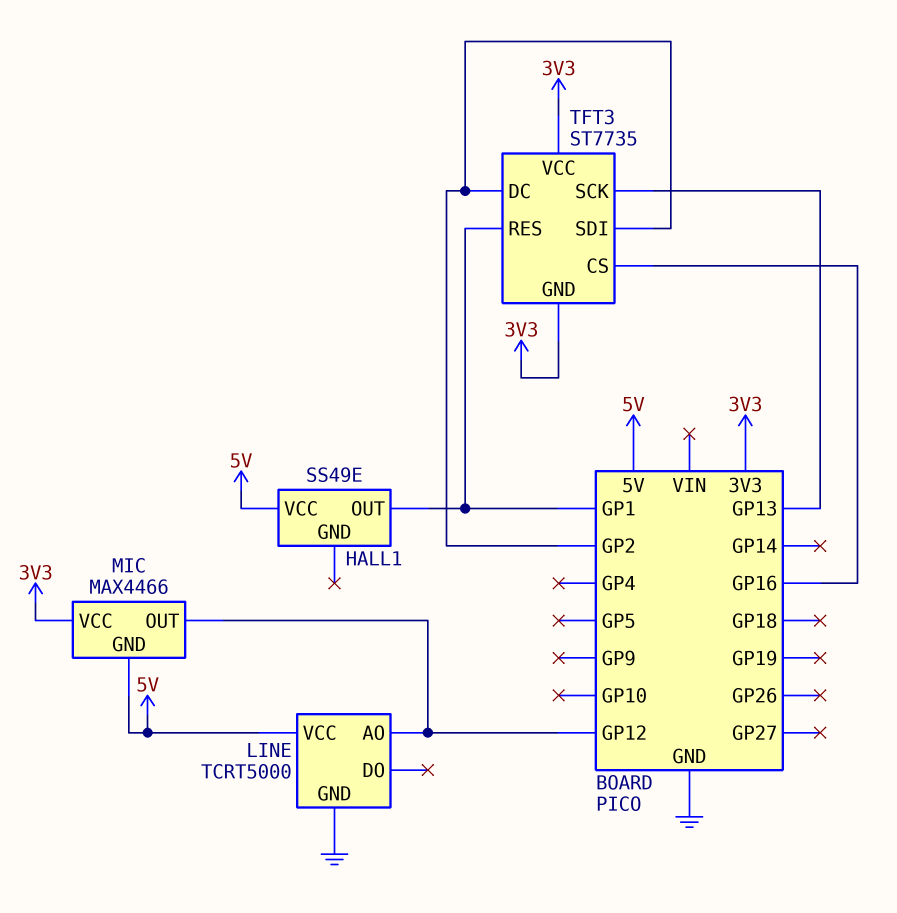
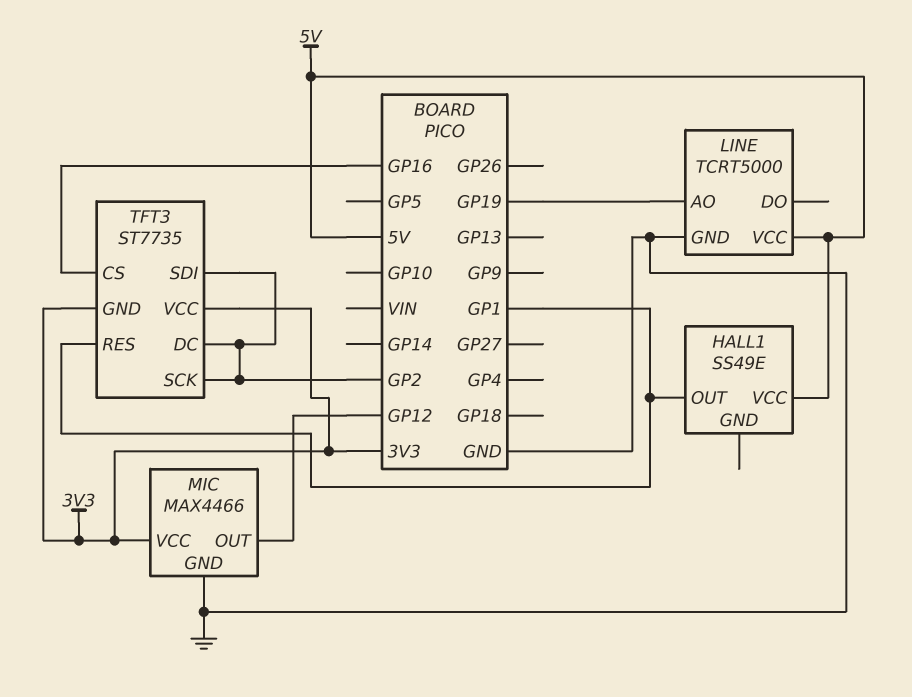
LINE pin AO: GP12 -> GP19
MIC pin GND: 5V -> GND
TFT3 pin SCK: GP13 -> GP2

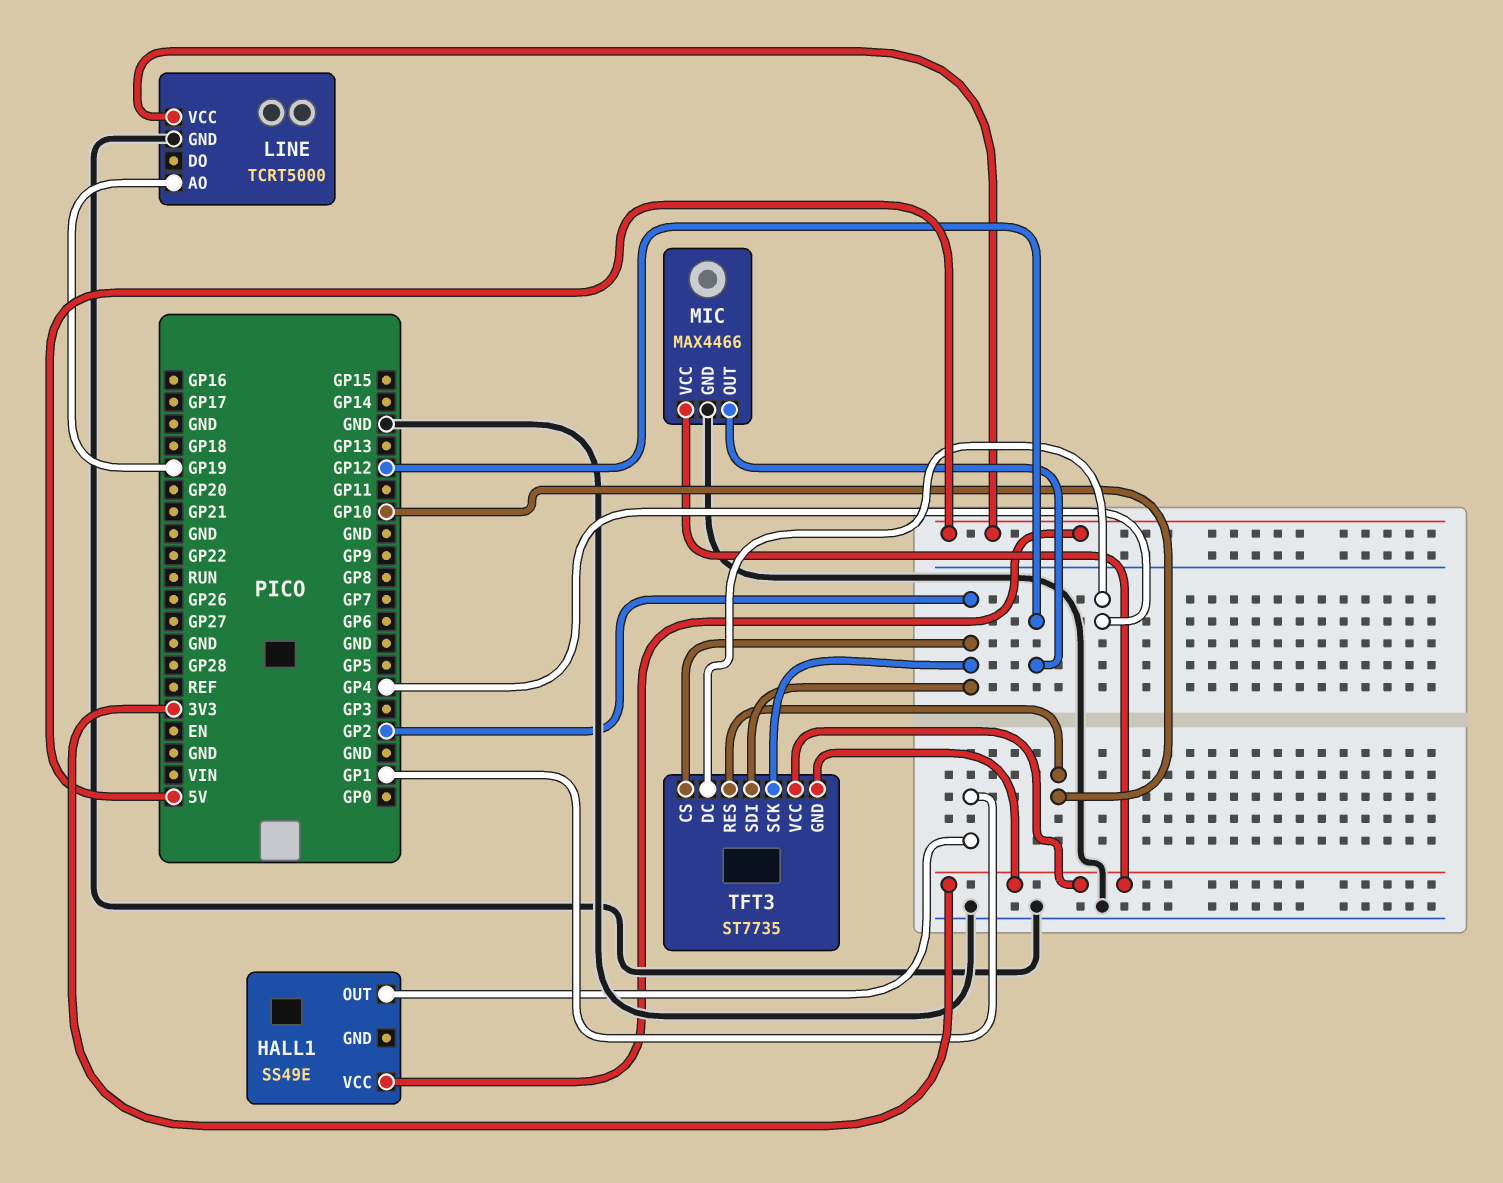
TFT3 pin CS: GP16 -> GP2
TFT3 pin DC: GP2 -> GP4
TFT3 pin RES: GP1 -> GP10

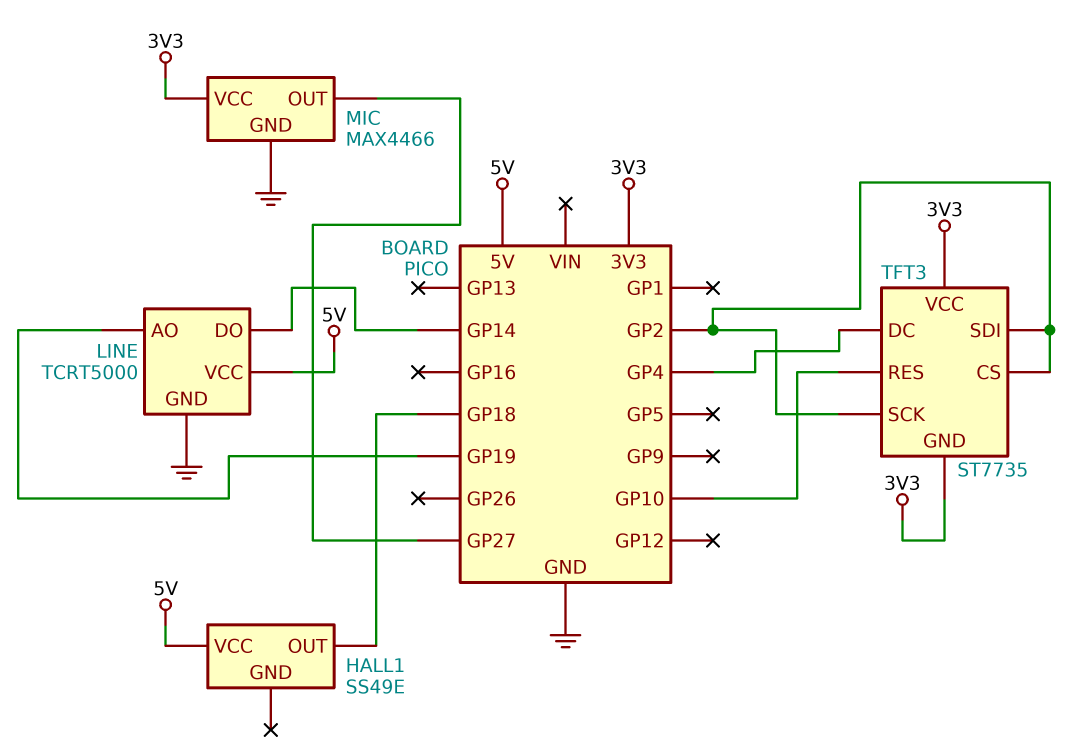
HALL1 pin OUT: GP1 -> GP18
LINE pin DO: none -> GP14
MIC pin OUT: GP12 -> GP27

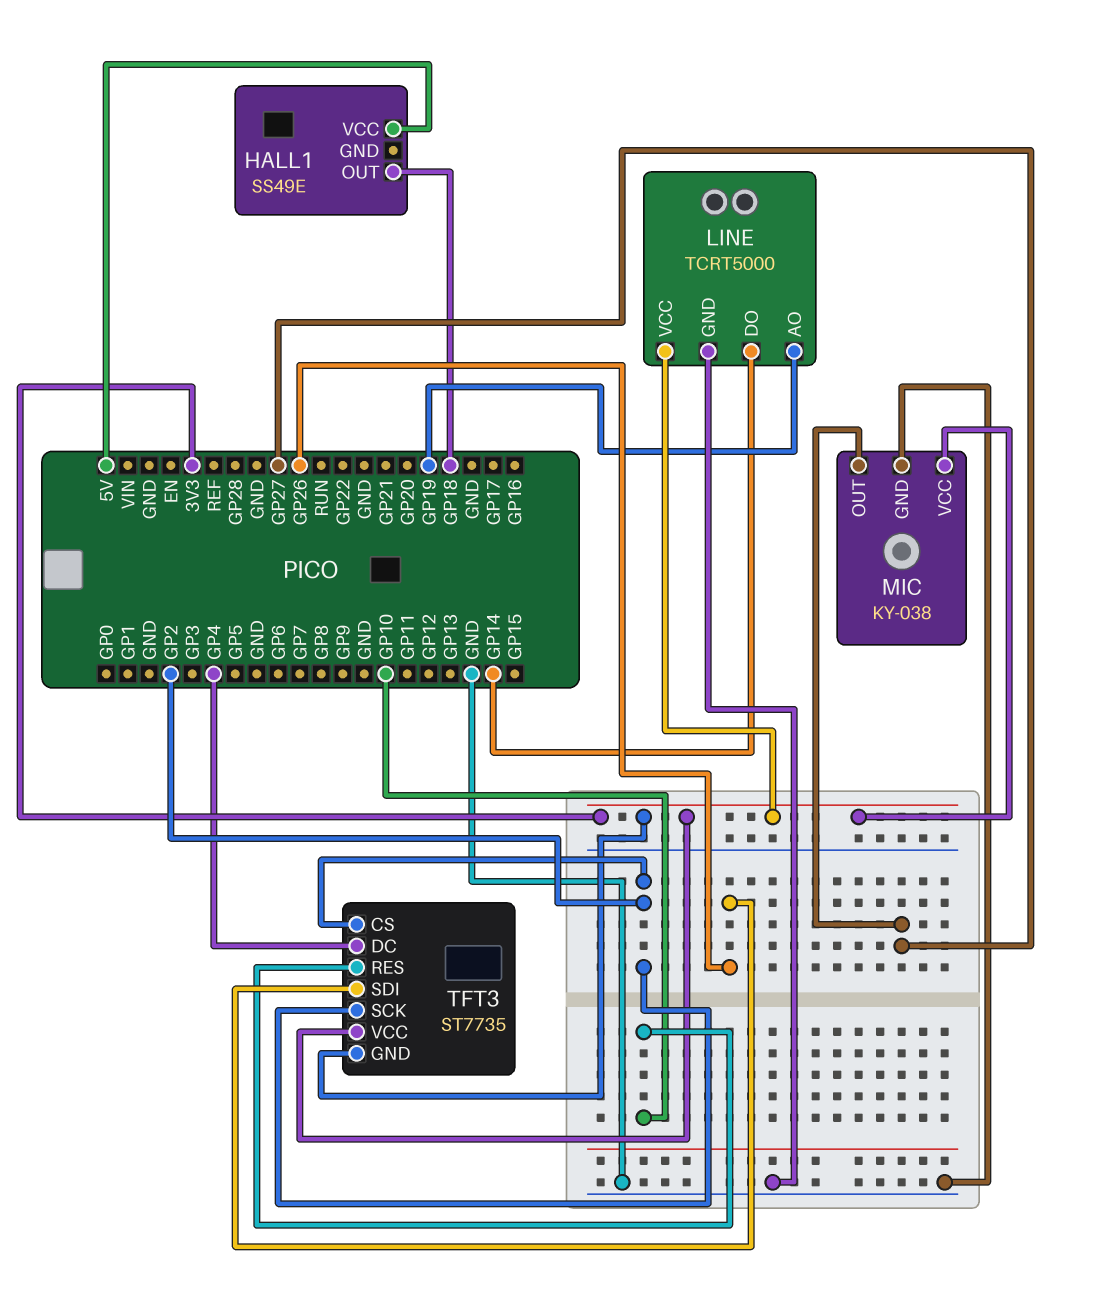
LINE pin VCC: 5V -> 3V3
MIC: MAX4466 -> KY-038
TFT3 pin SDI: GP2 -> GP26

